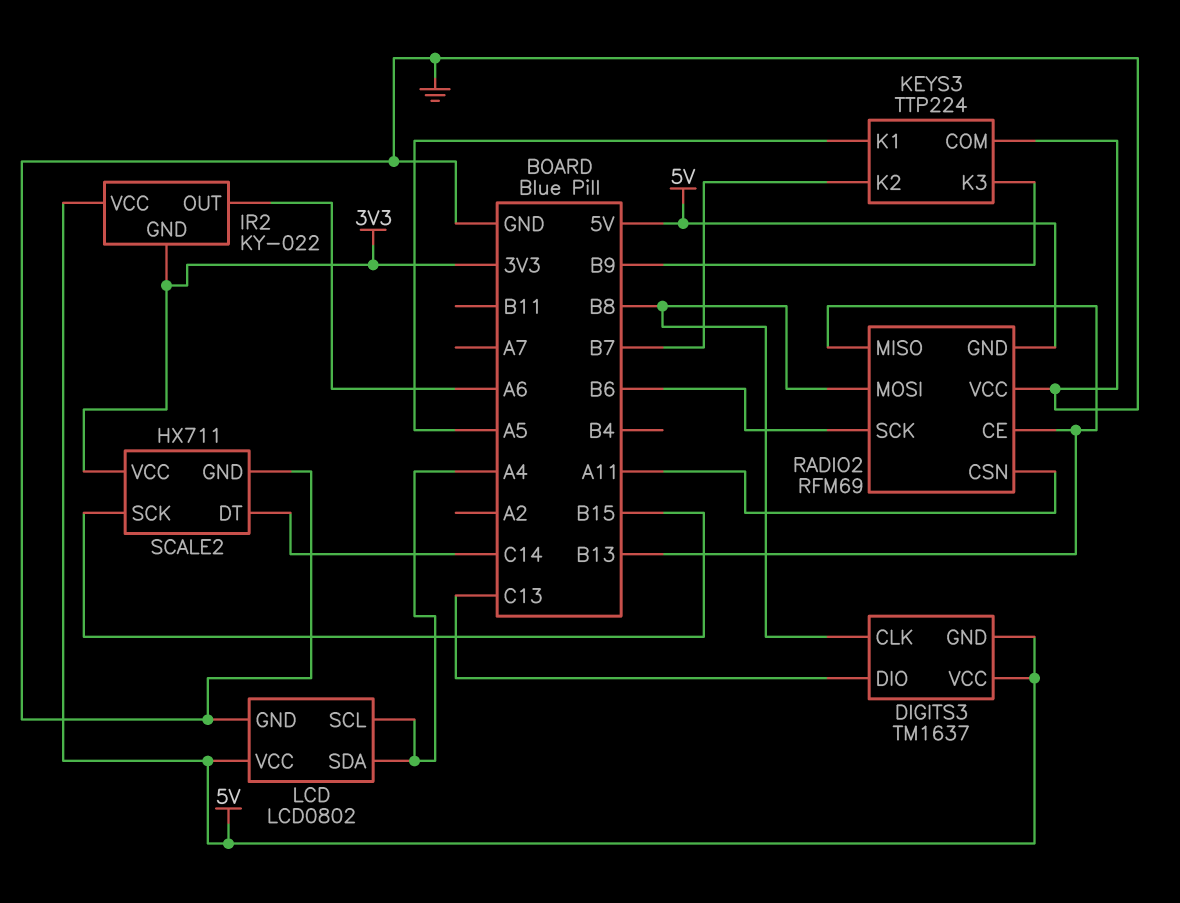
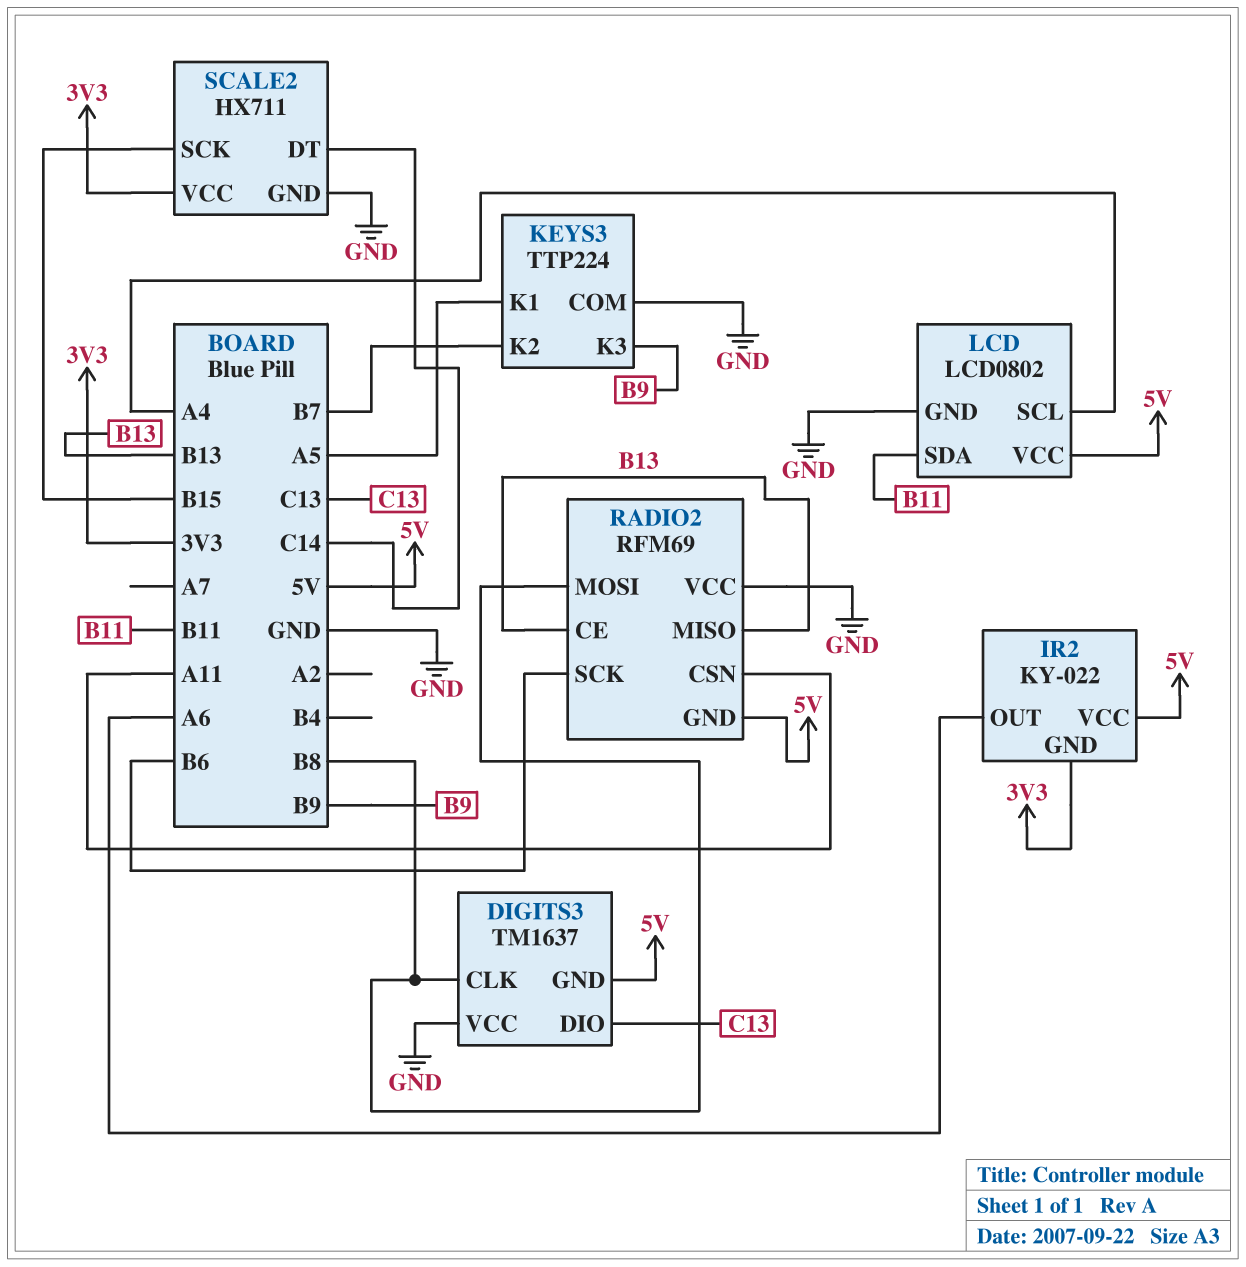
DIGITS3 pin VCC: 5V -> GND
LCD pin SDA: A4 -> B11

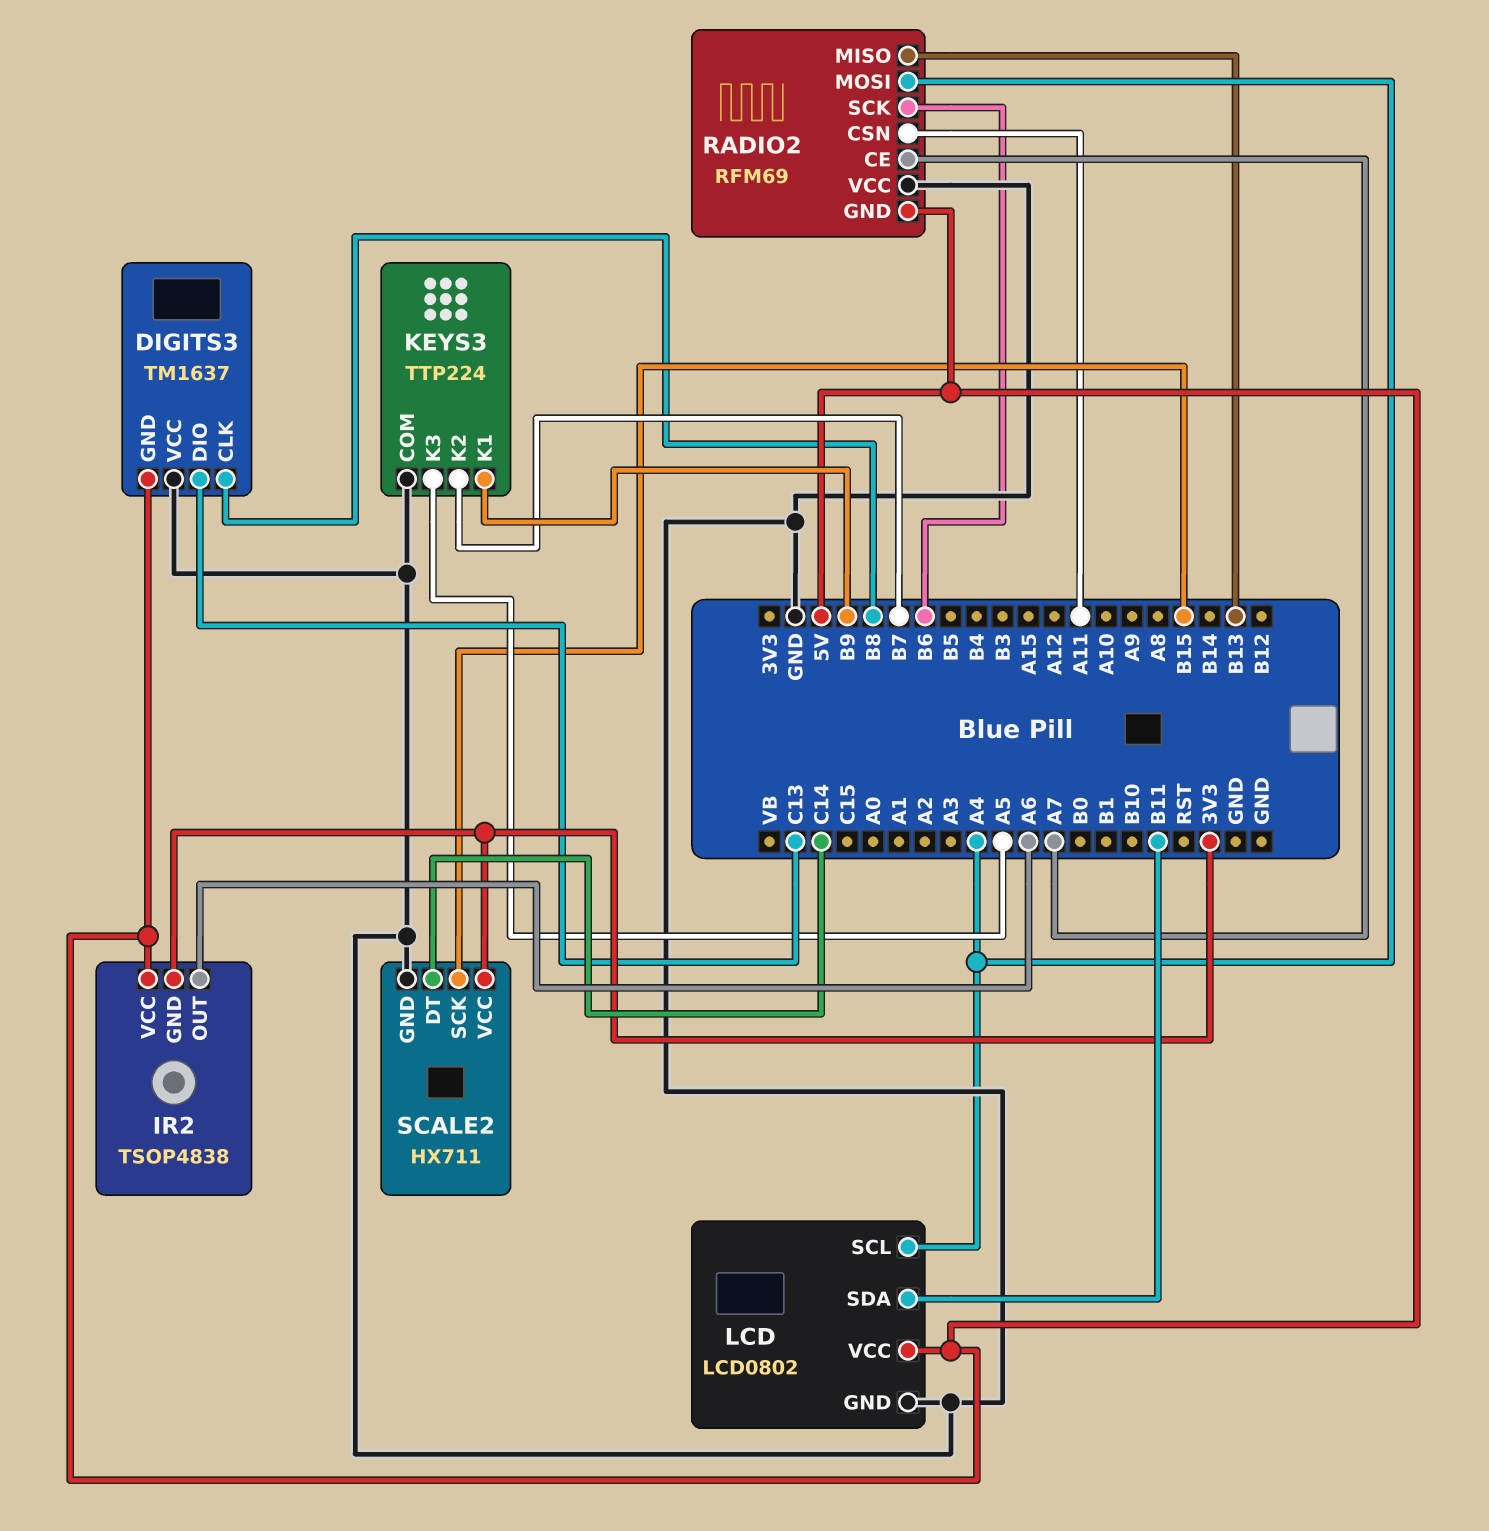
IR2: KY-022 -> TSOP4838
KEYS3 pin K1: A5 -> B9
KEYS3 pin K3: B9 -> A5
RADIO2 pin CE: B13 -> A7
RADIO2 pin MOSI: B8 -> A4

